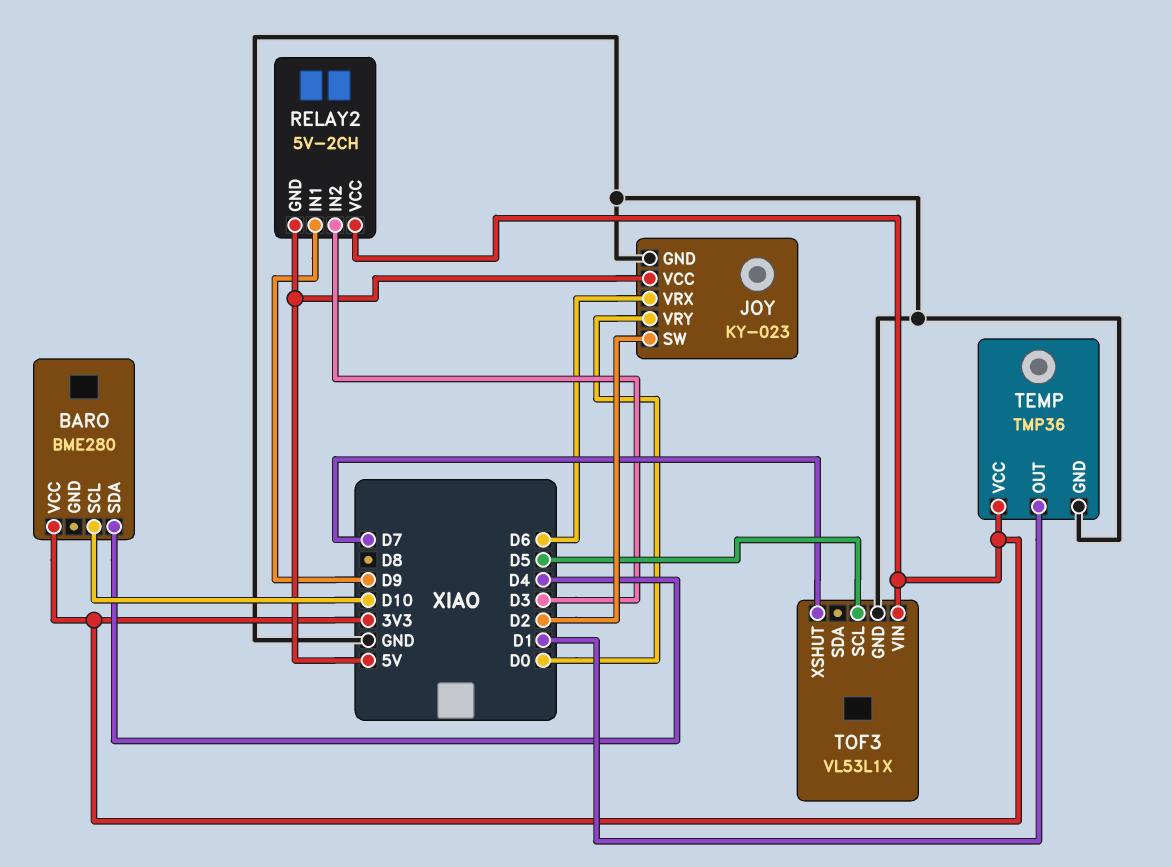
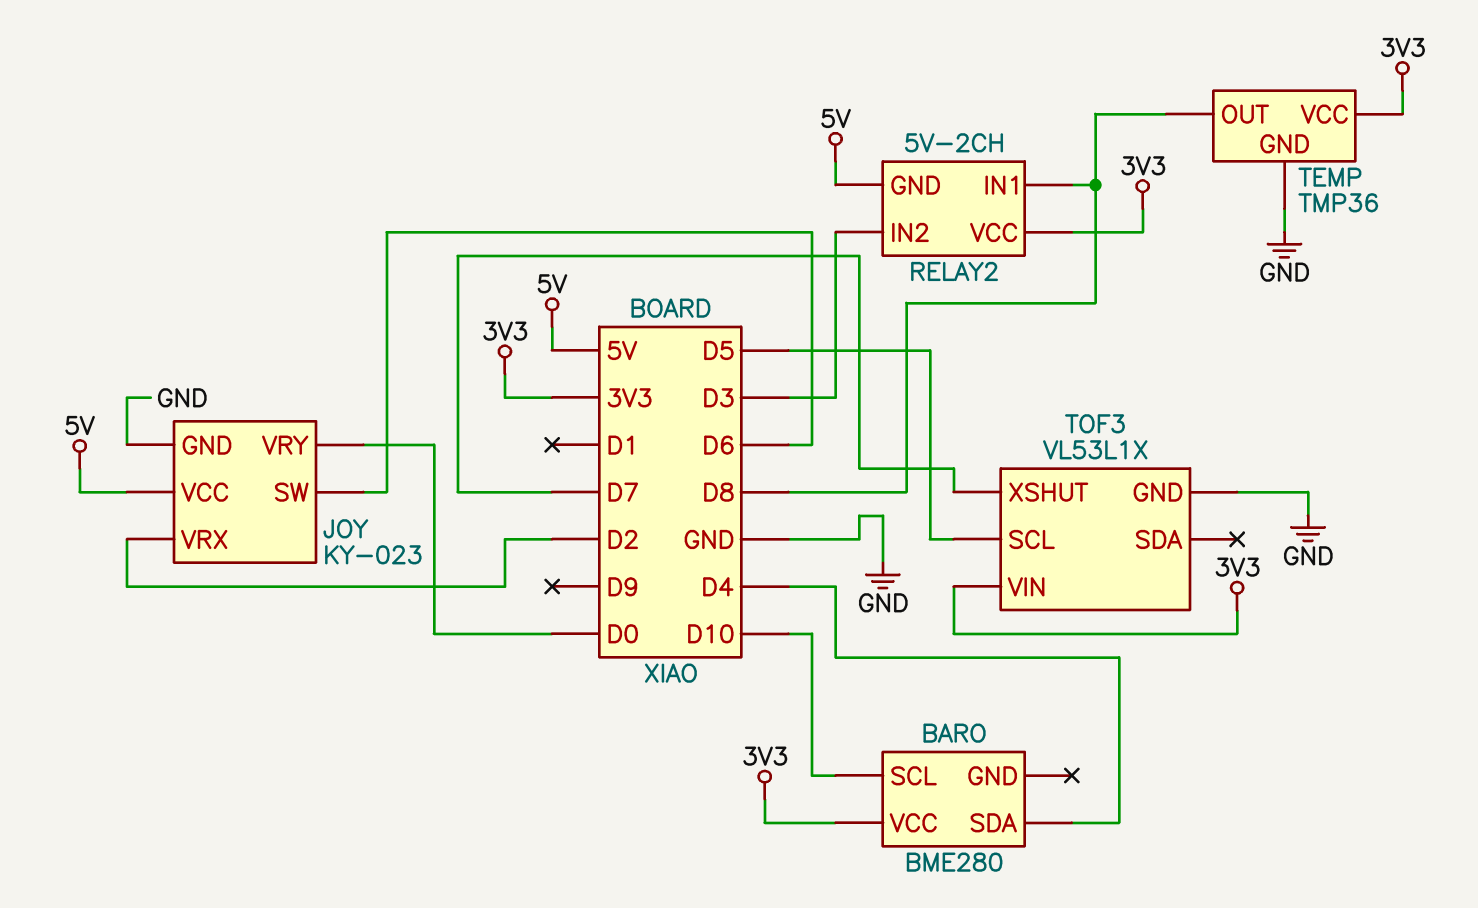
JOY pin SW: D2 -> D6
JOY pin VRX: D6 -> D2
RELAY2 pin IN1: D9 -> D8
TEMP pin OUT: D1 -> D8

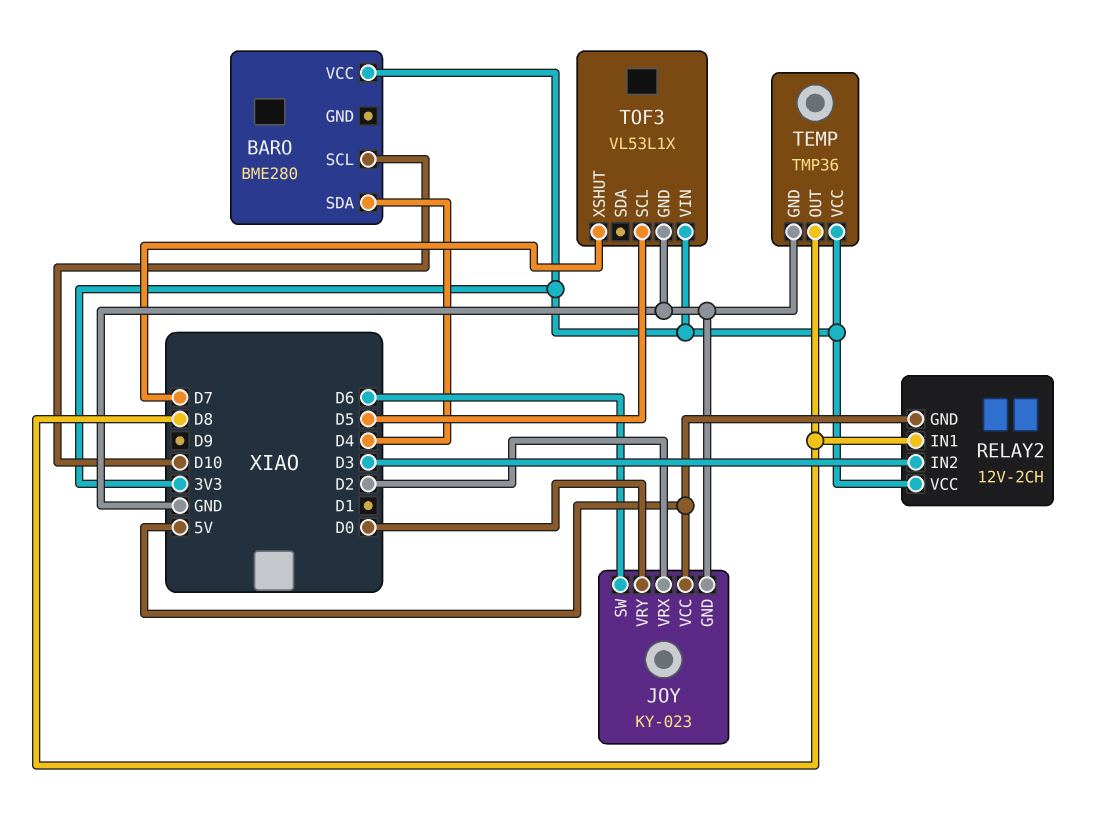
RELAY2: 5V-2CH -> 12V-2CH

